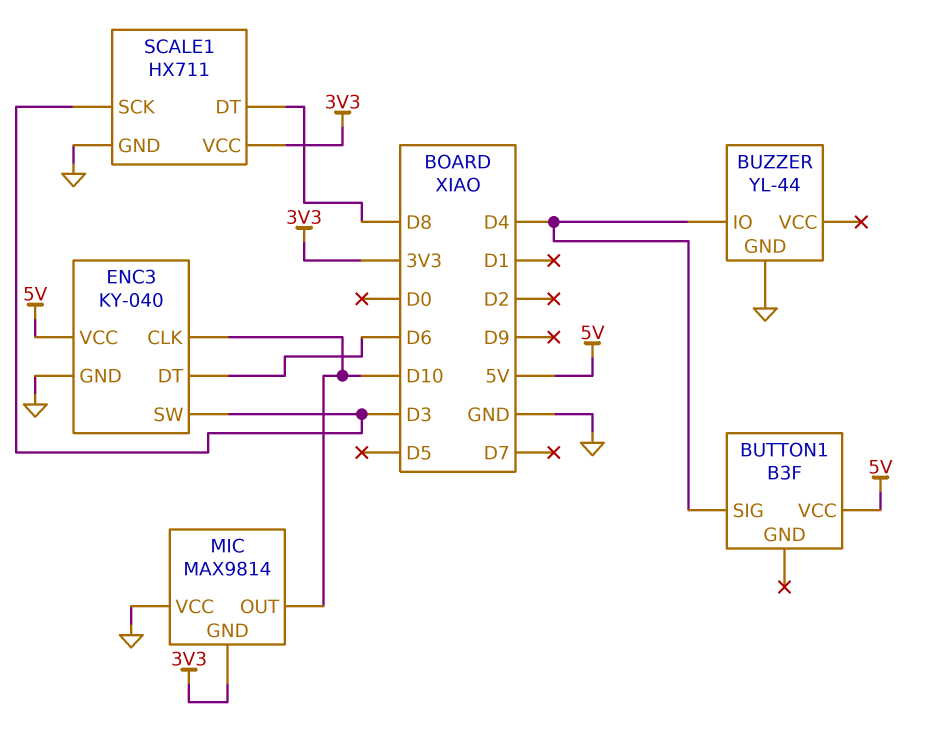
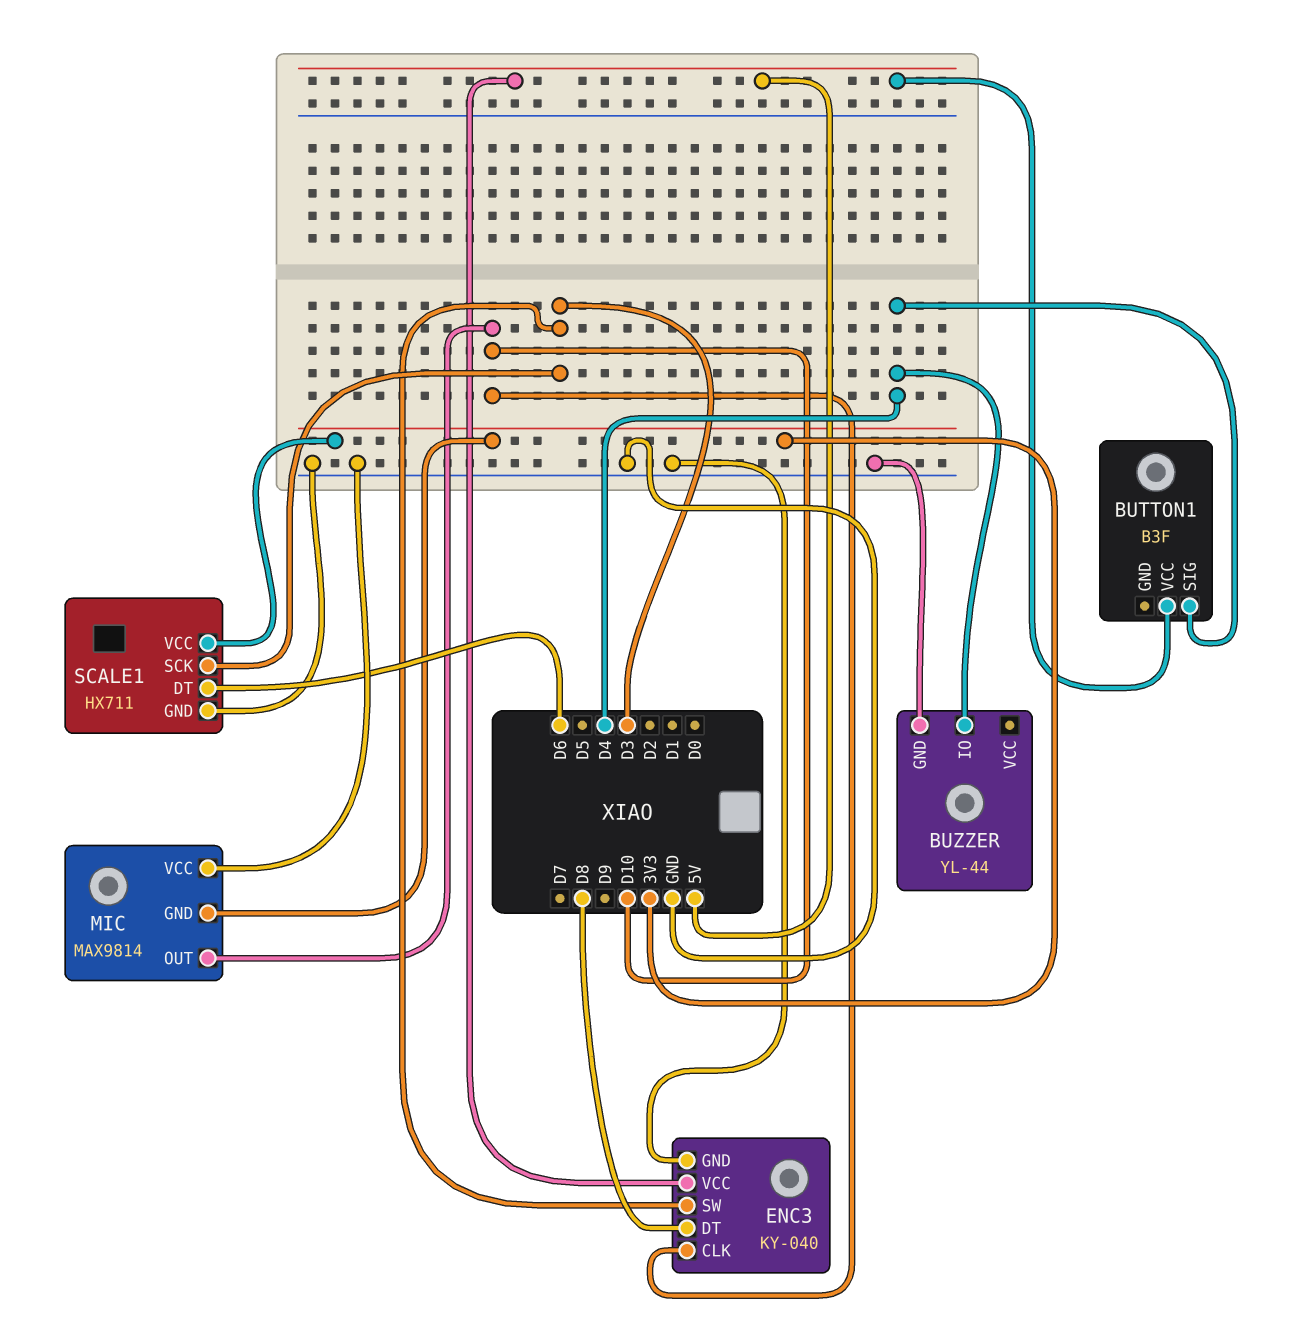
ENC3 pin DT: D6 -> D8
SCALE1 pin DT: D8 -> D6

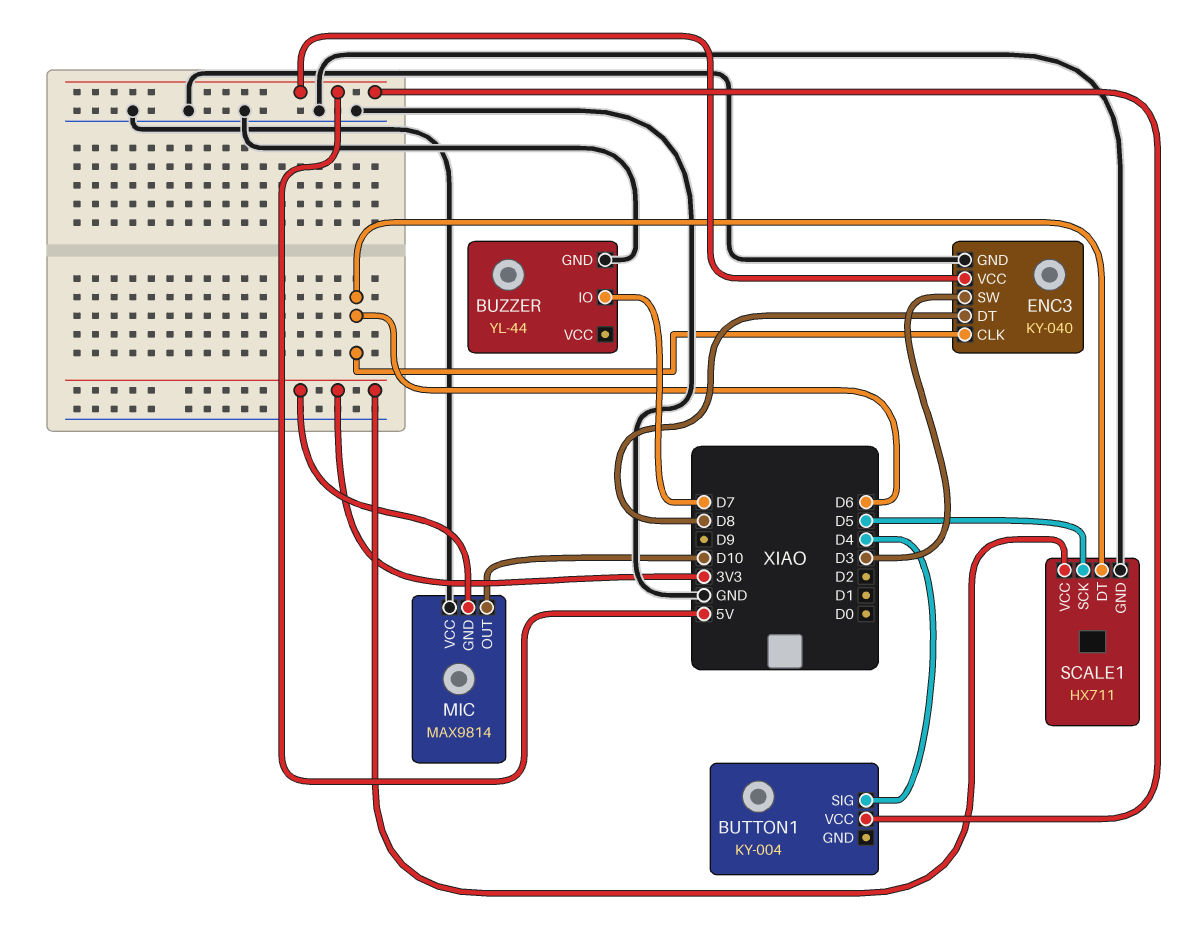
BUTTON1: B3F -> KY-004
BUZZER pin IO: D4 -> D7
ENC3 pin CLK: D10 -> D6
SCALE1 pin SCK: D3 -> D5

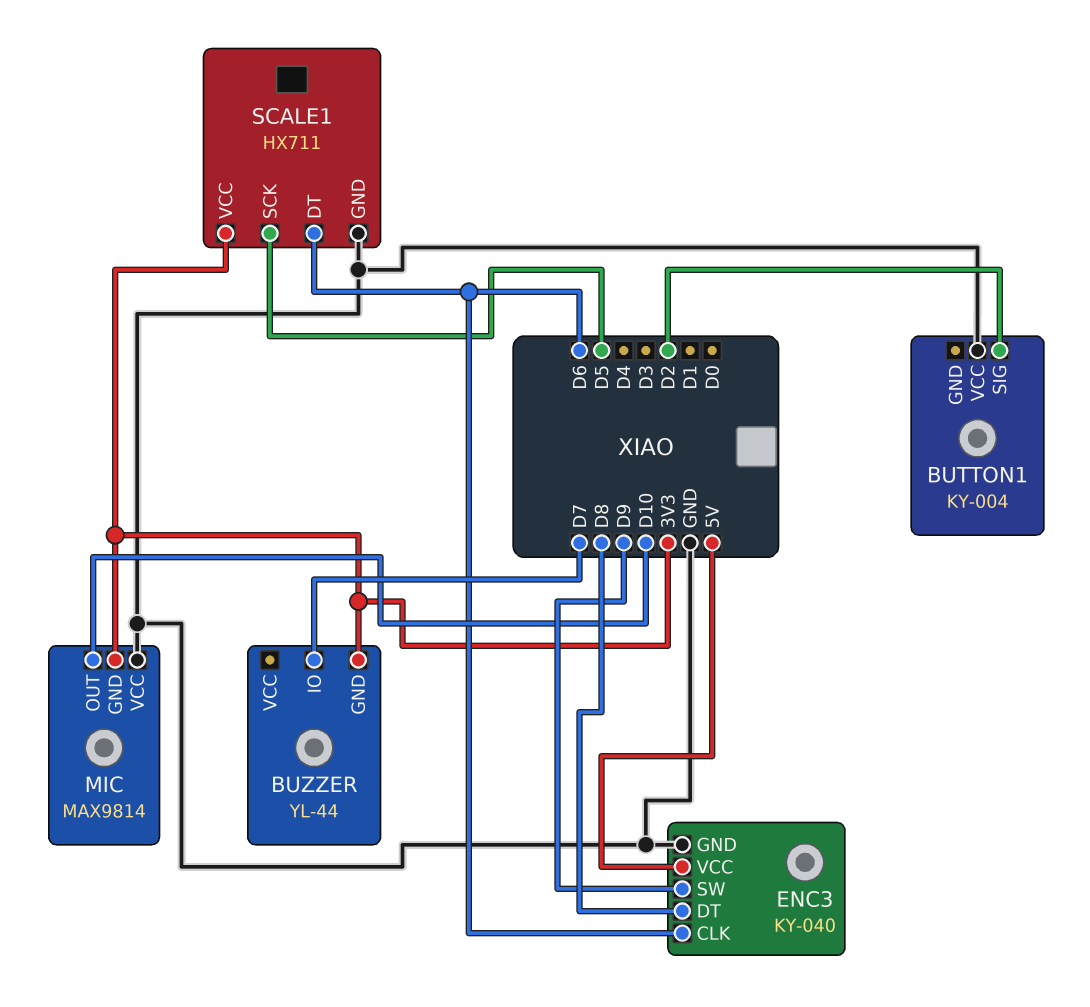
BUTTON1 pin SIG: D4 -> D2
BUTTON1 pin VCC: 5V -> GND
BUZZER pin GND: GND -> 3V3
ENC3 pin SW: D3 -> D9

